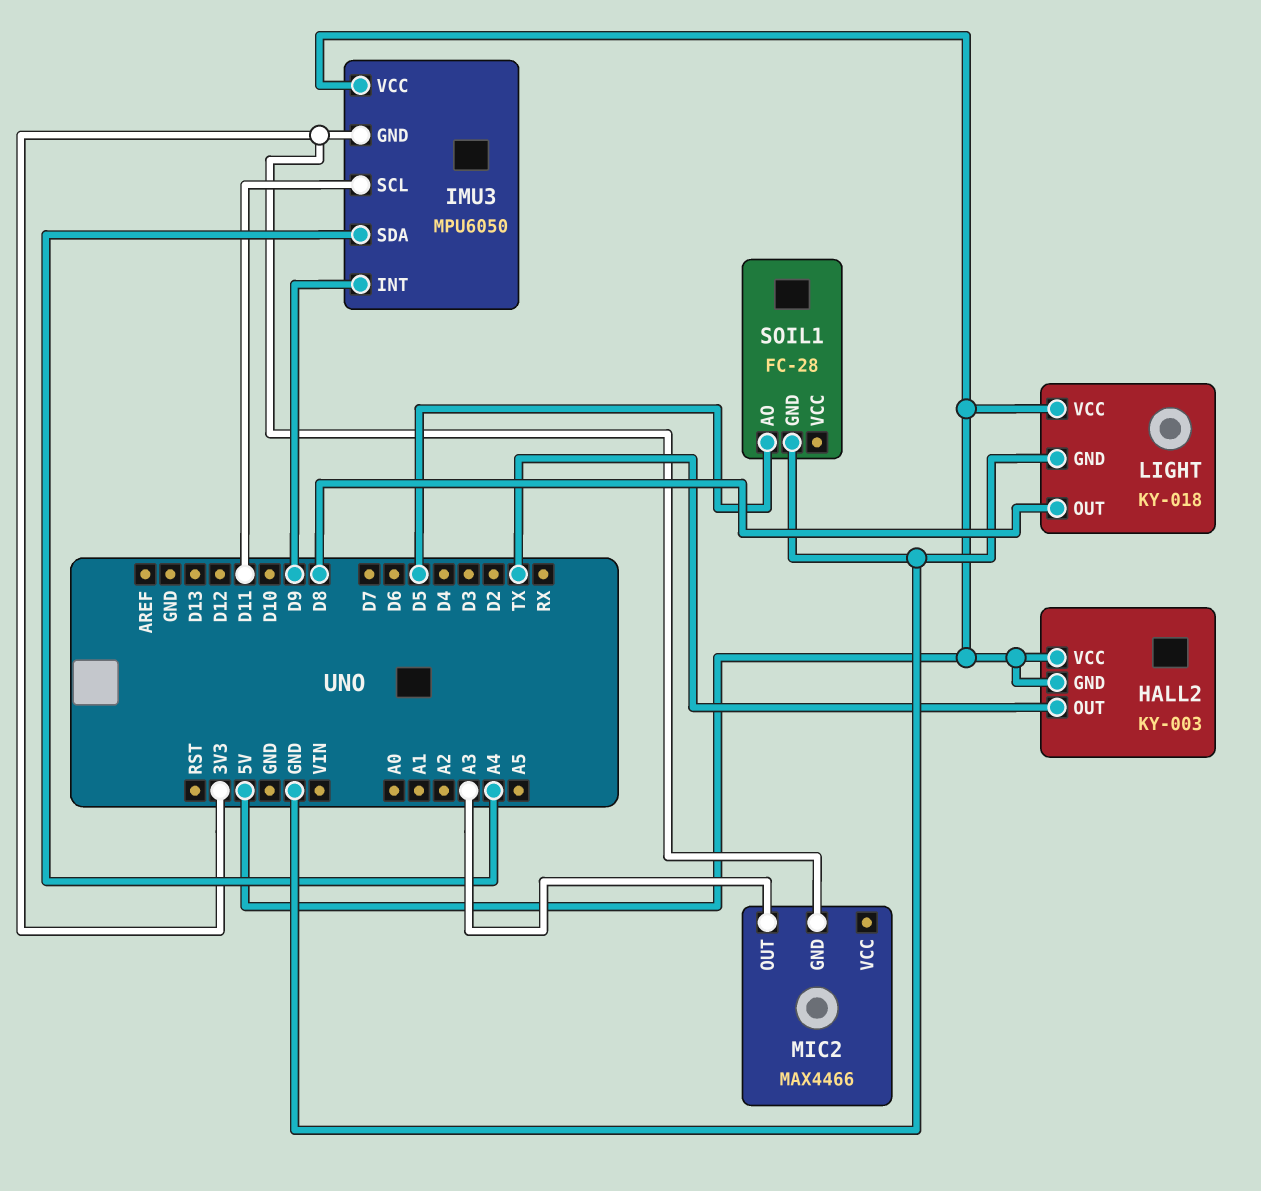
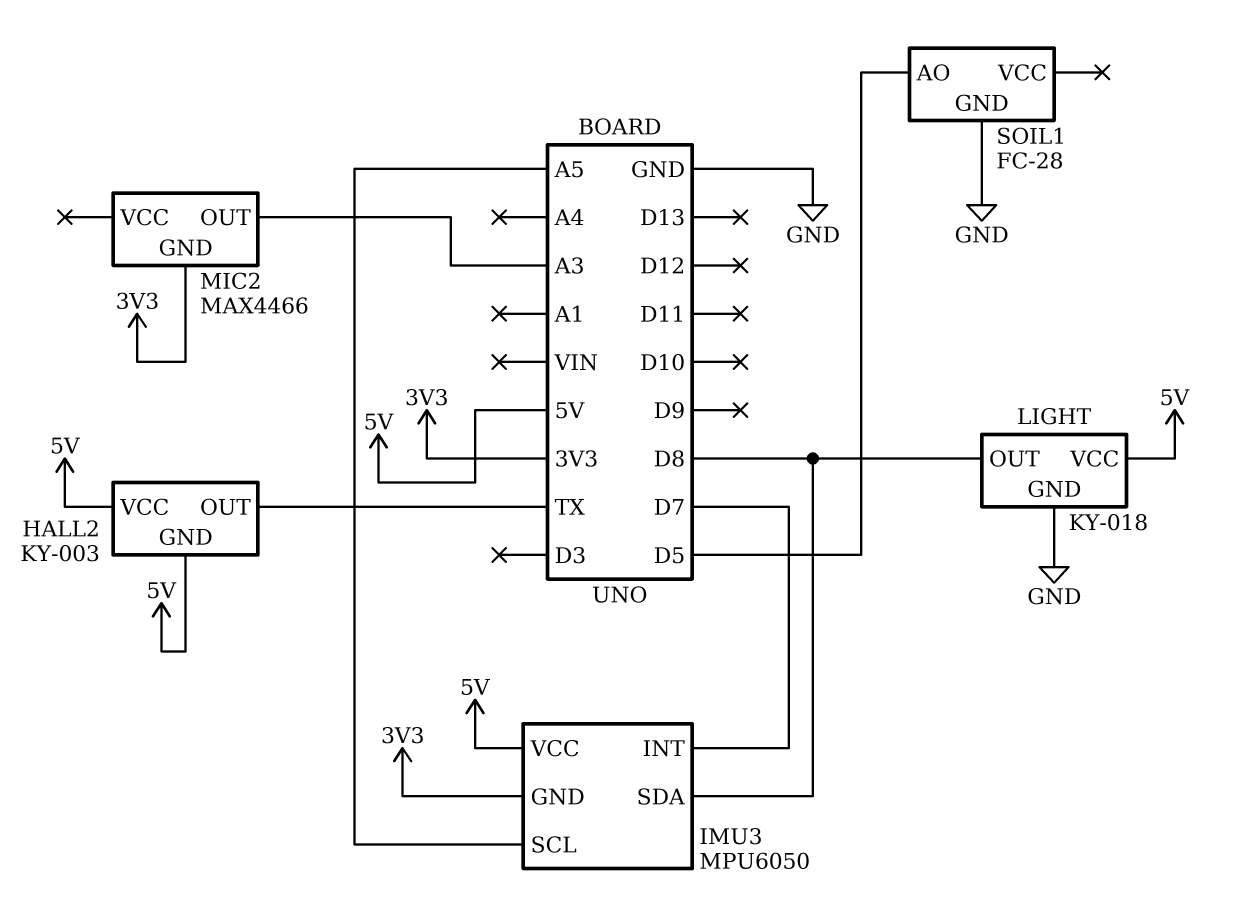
IMU3 pin INT: D9 -> D7
IMU3 pin SCL: D11 -> A5
IMU3 pin SDA: A4 -> D8

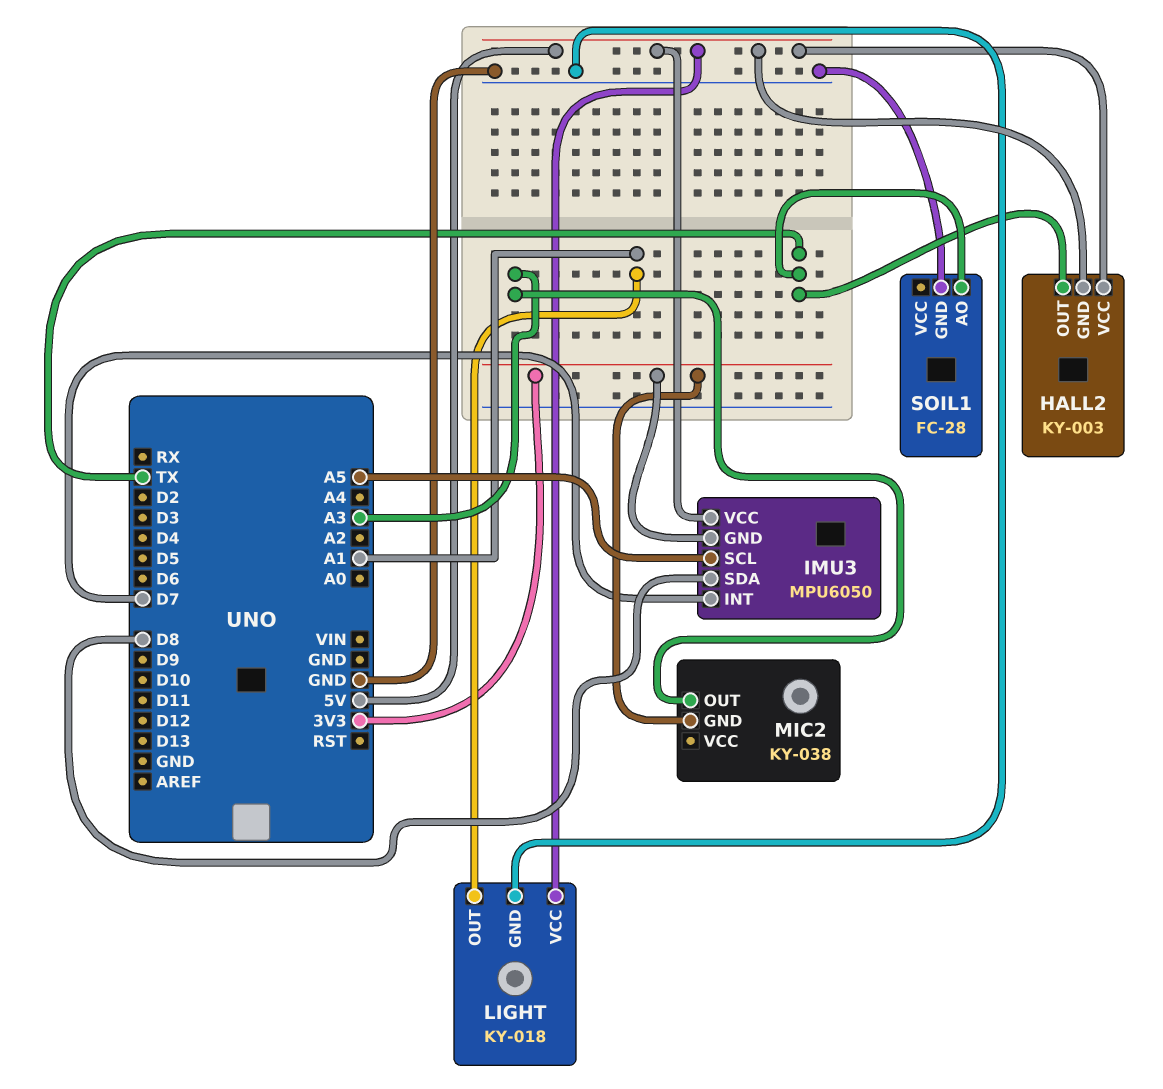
LIGHT pin OUT: D8 -> A1
MIC2: MAX4466 -> KY-038
SOIL1 pin AO: D5 -> TX

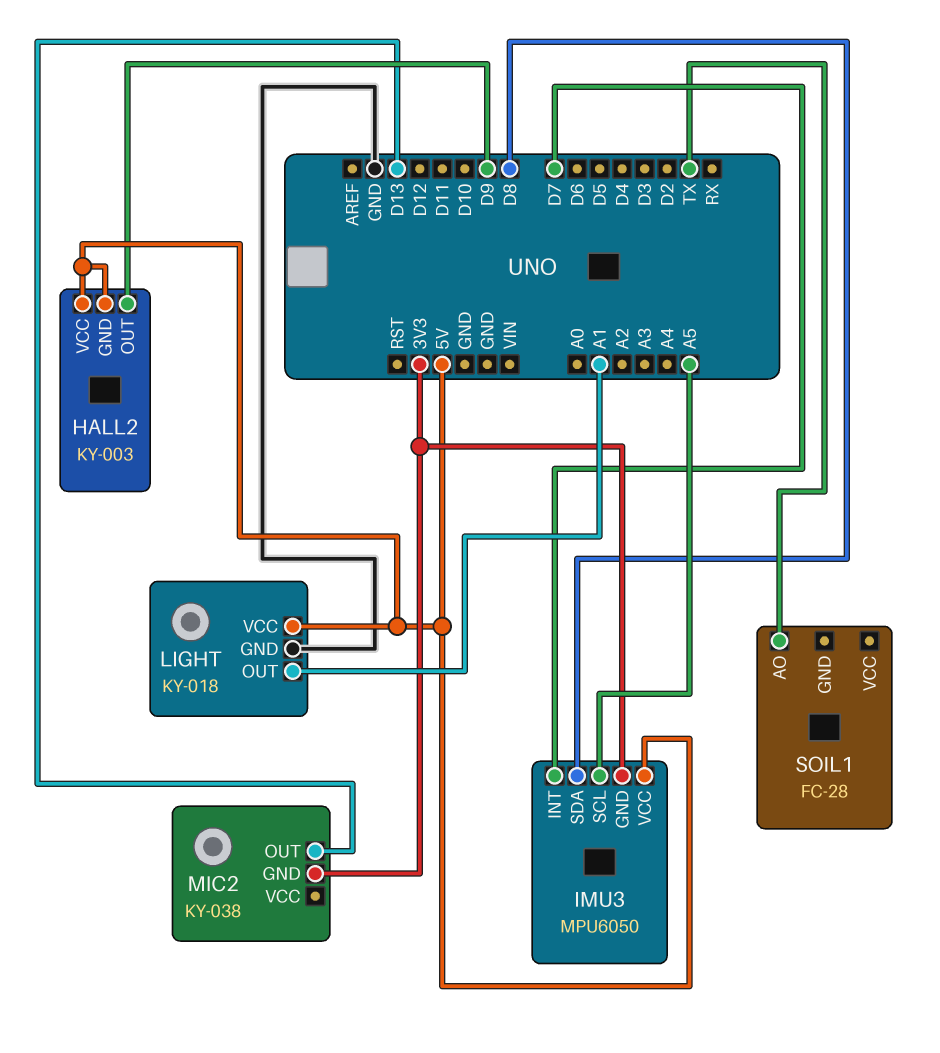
HALL2 pin OUT: TX -> D9
MIC2 pin OUT: A3 -> D13
SOIL1 pin GND: GND -> none

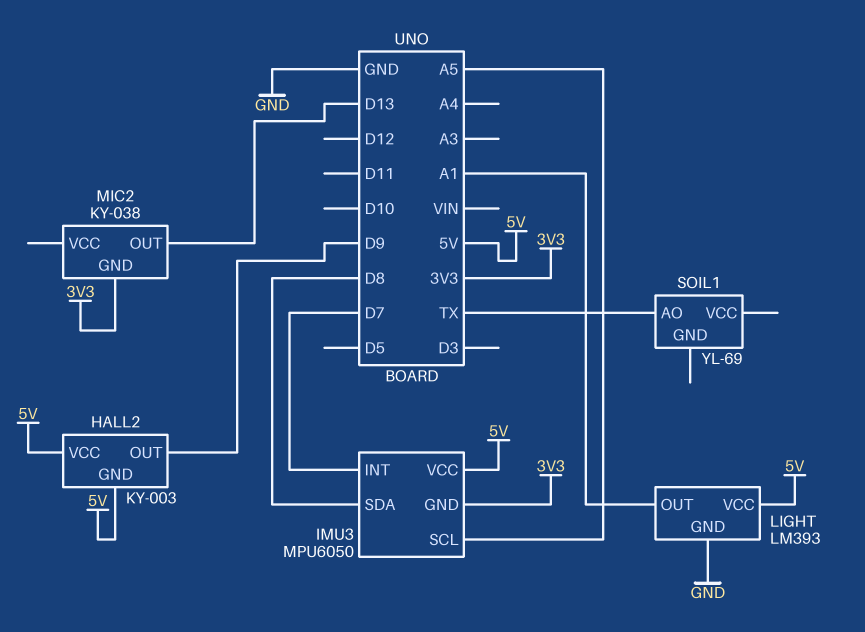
LIGHT: KY-018 -> LM393
SOIL1: FC-28 -> YL-69

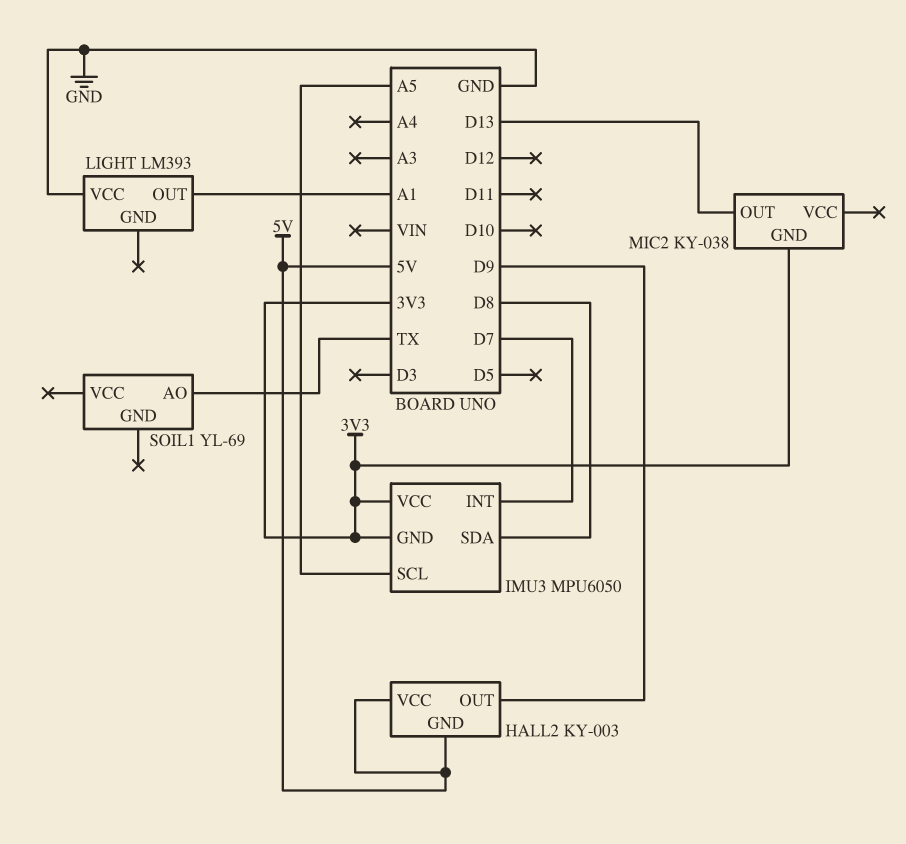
IMU3 pin VCC: 5V -> 3V3
LIGHT pin GND: GND -> none
LIGHT pin VCC: 5V -> GND

